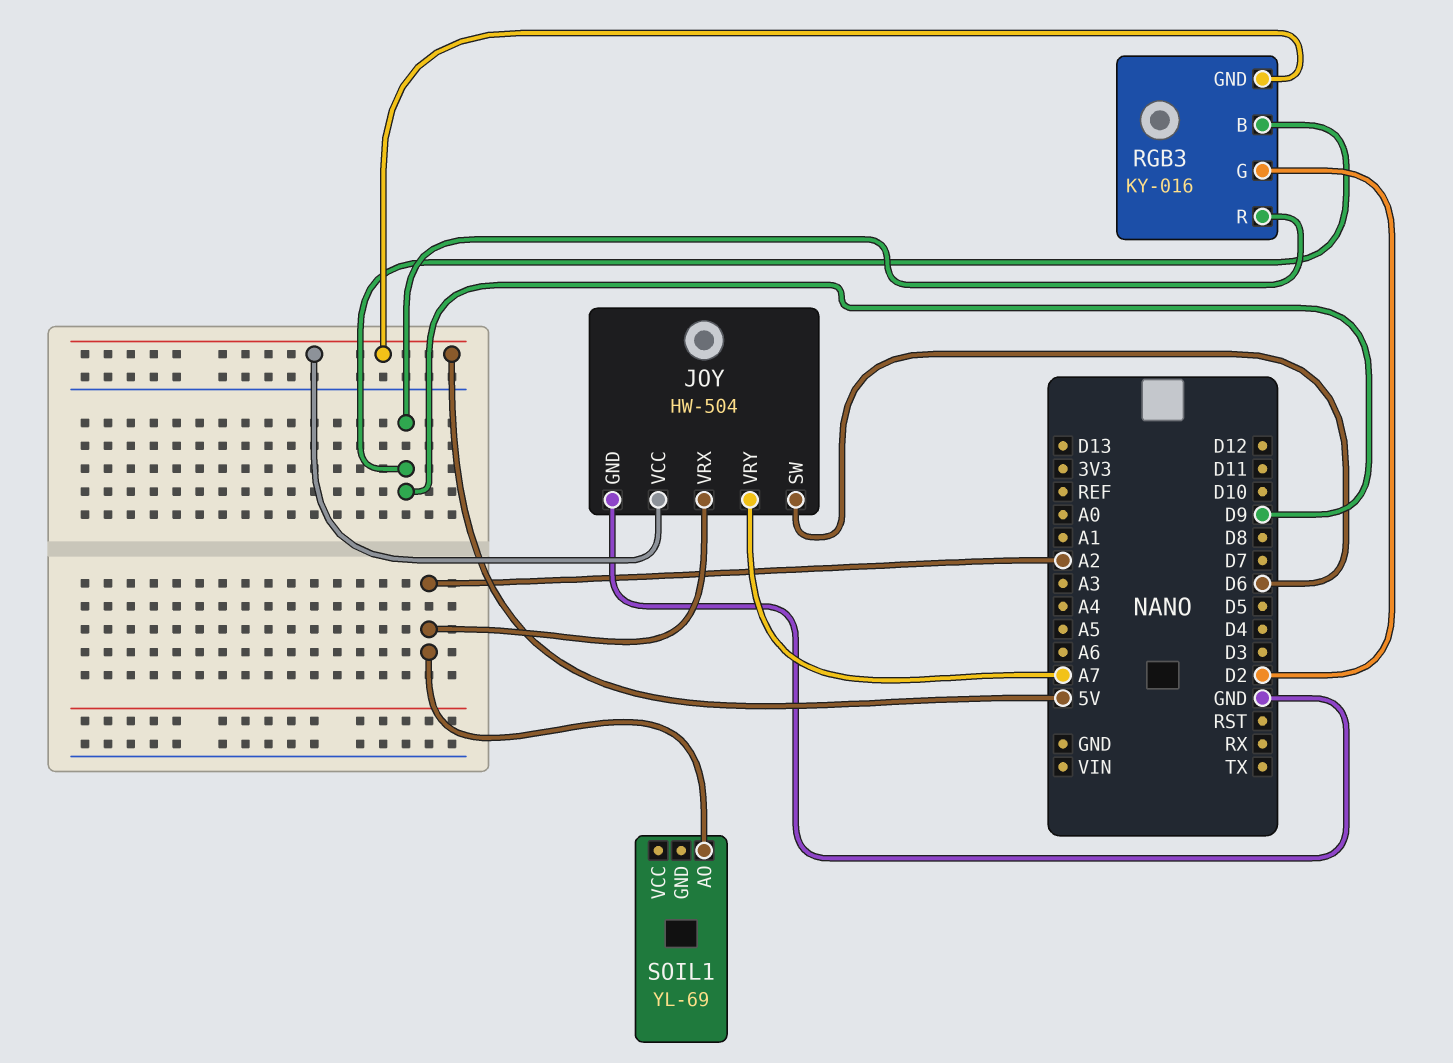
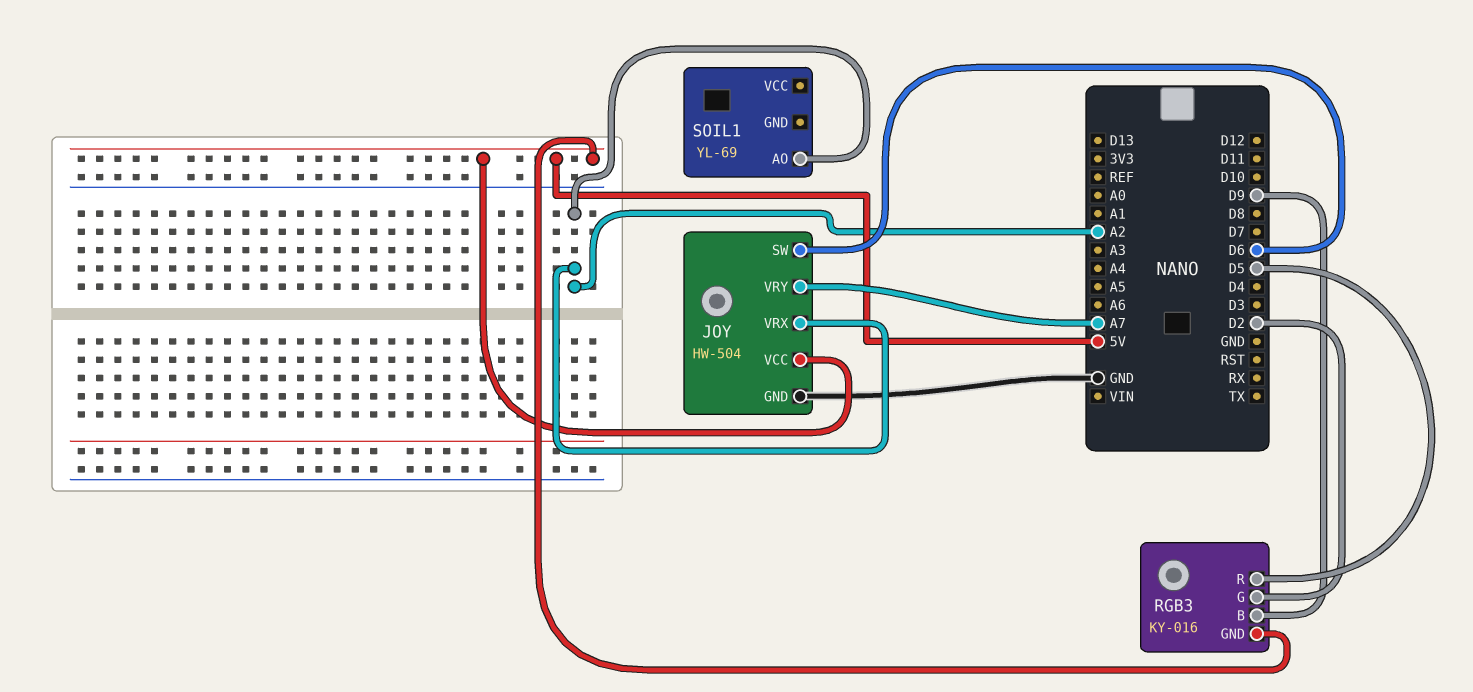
RGB3 pin R: D9 -> D5

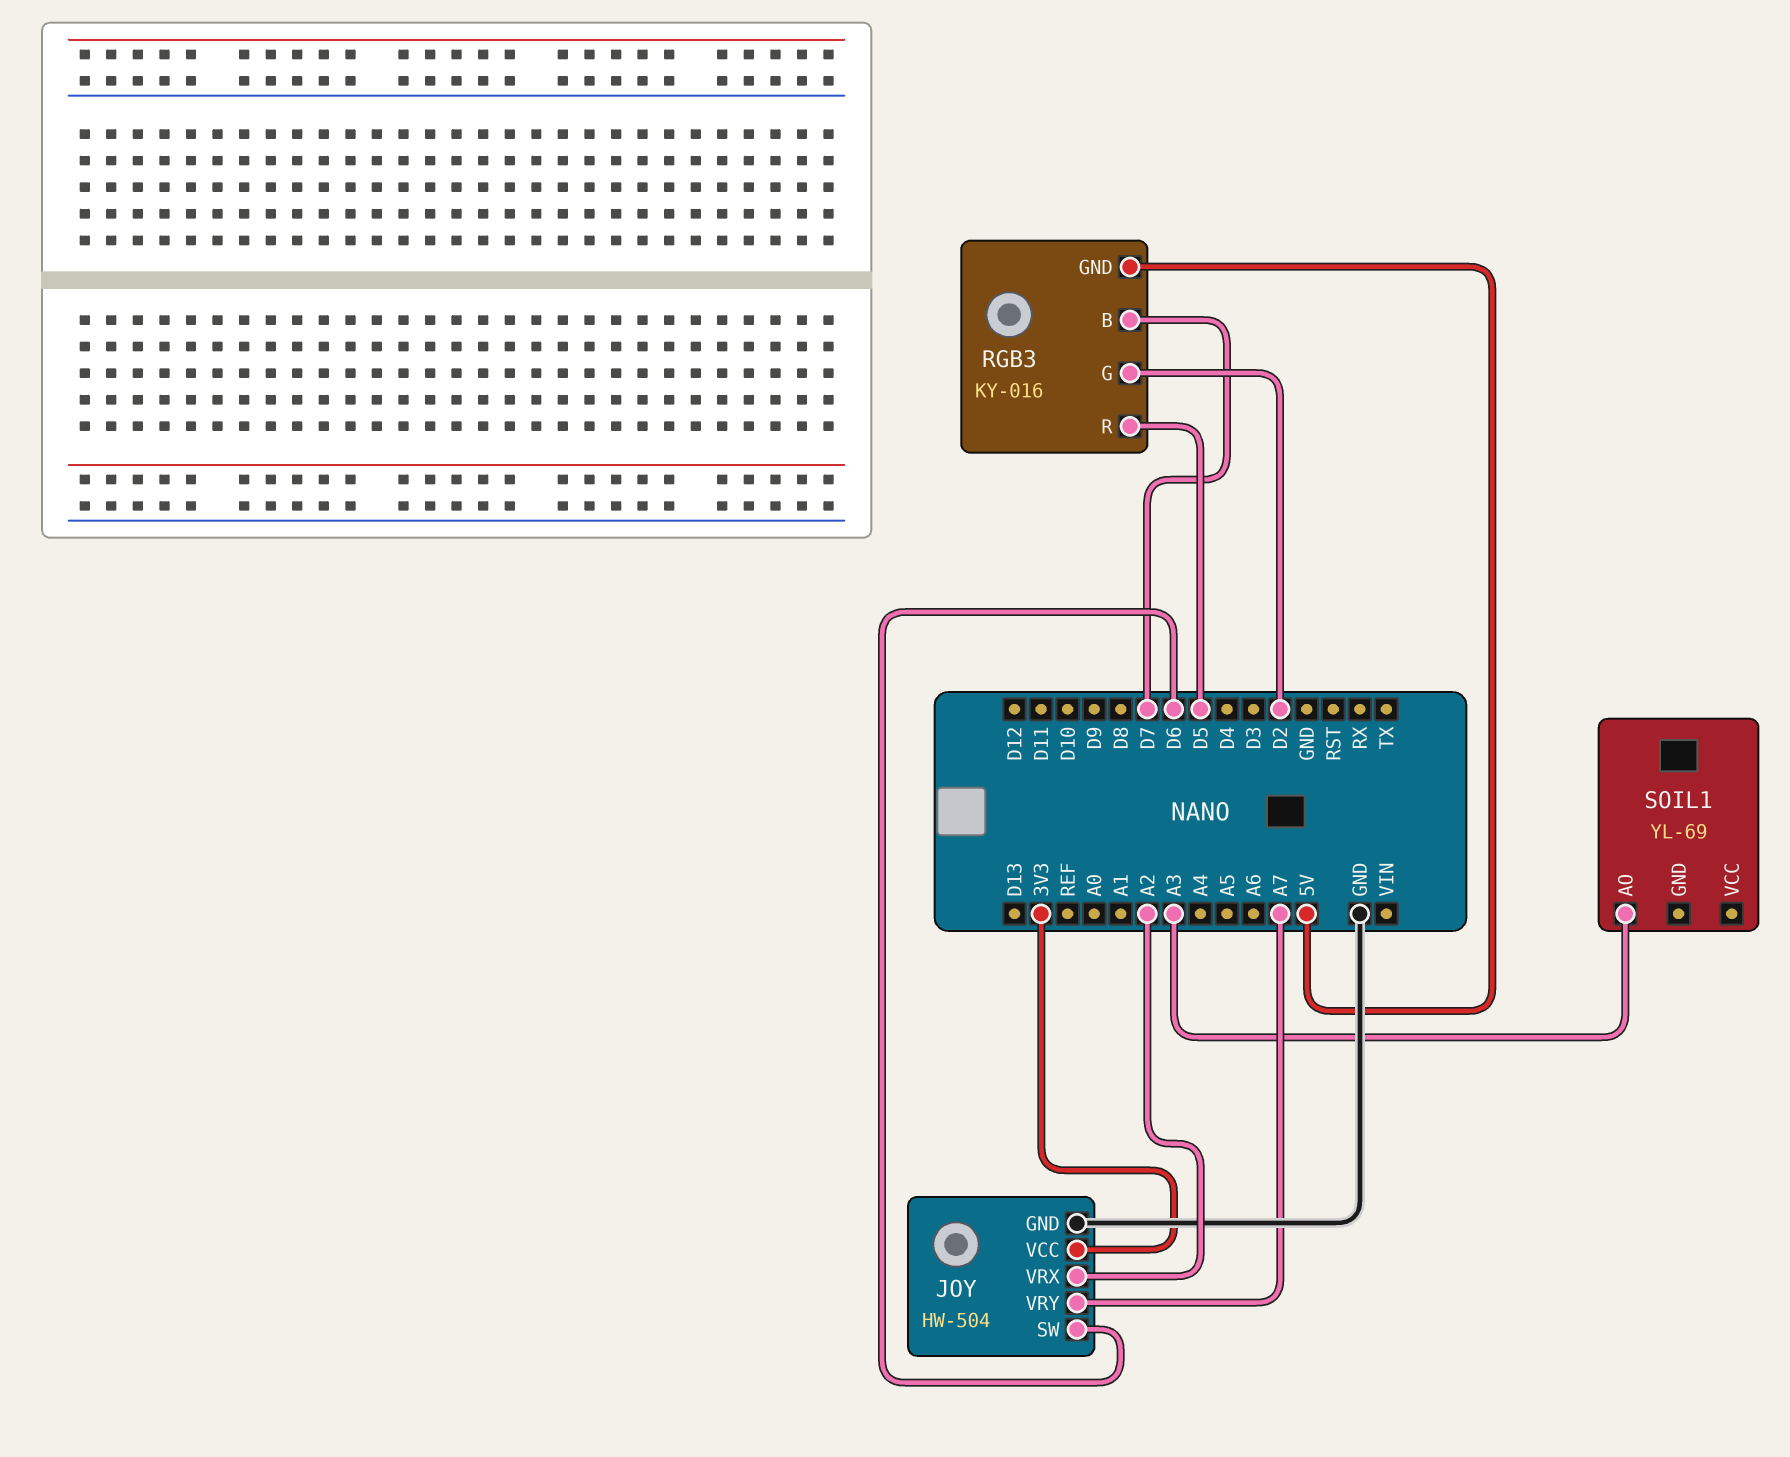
JOY pin VCC: 5V -> 3V3
RGB3 pin B: D9 -> D7
SOIL1 pin AO: A2 -> A3

